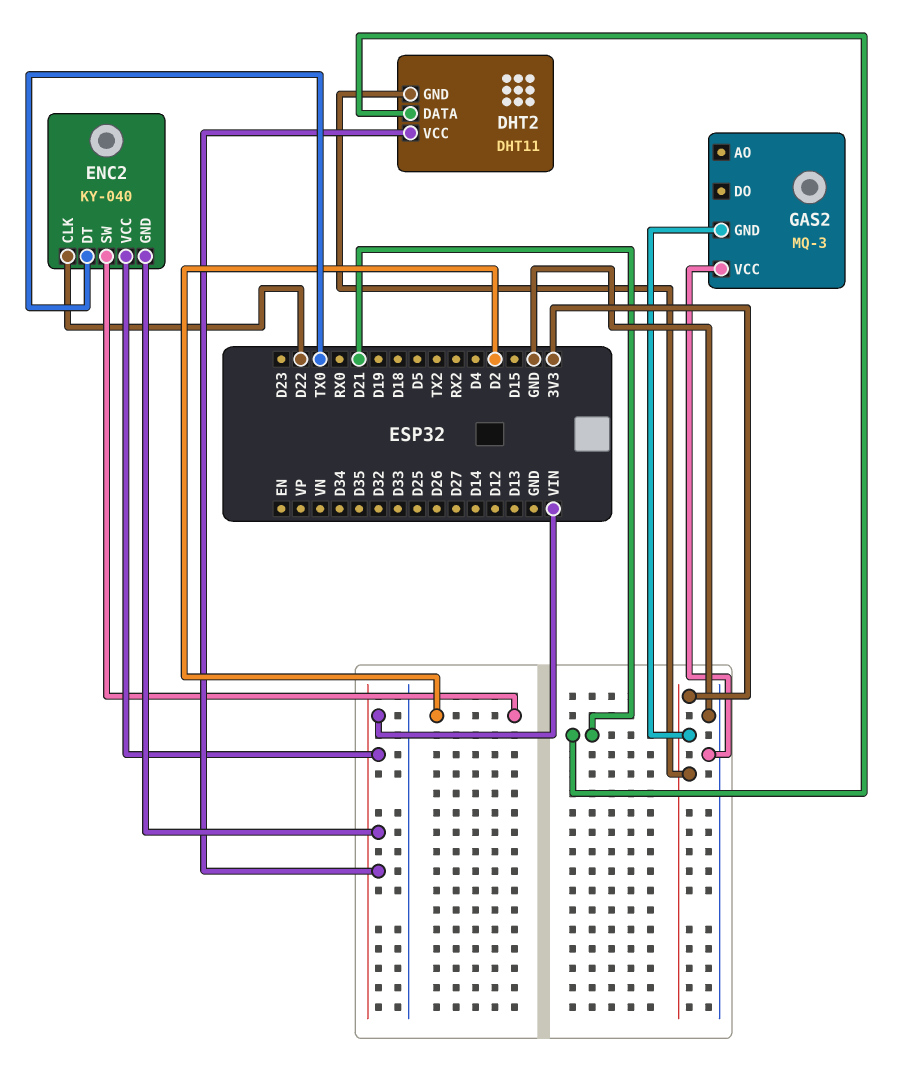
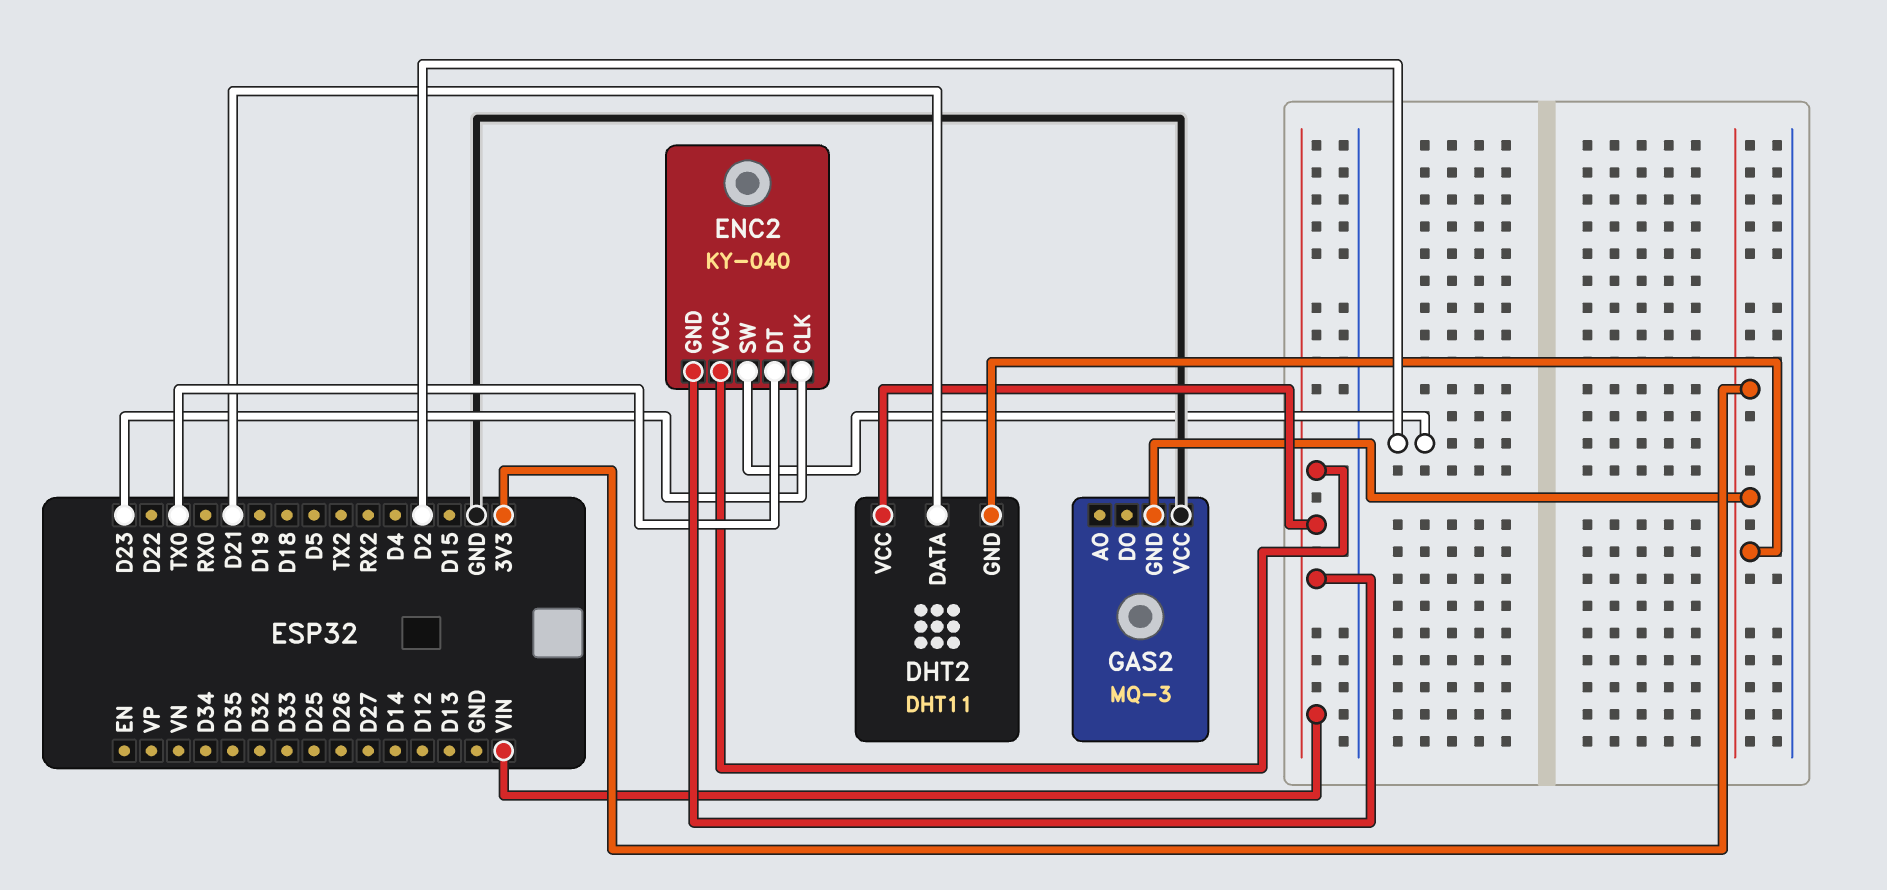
ENC2 pin CLK: D22 -> D23

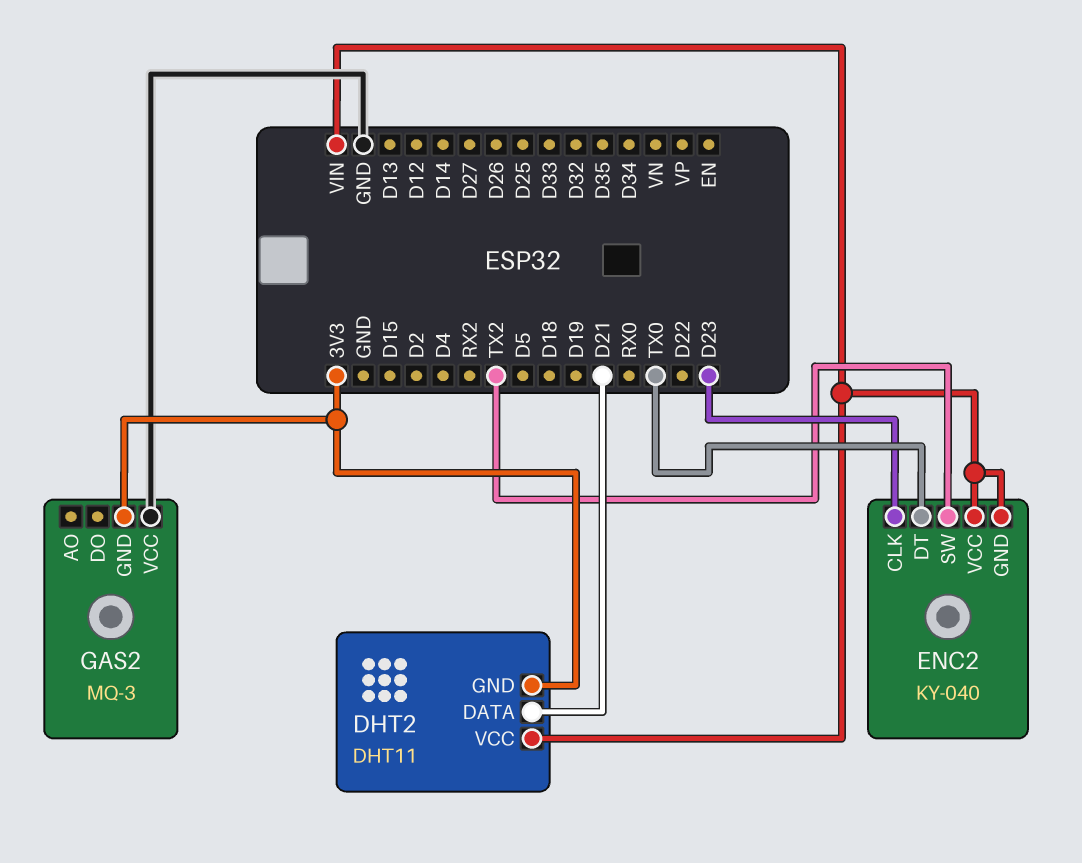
ENC2 pin SW: D2 -> TX2

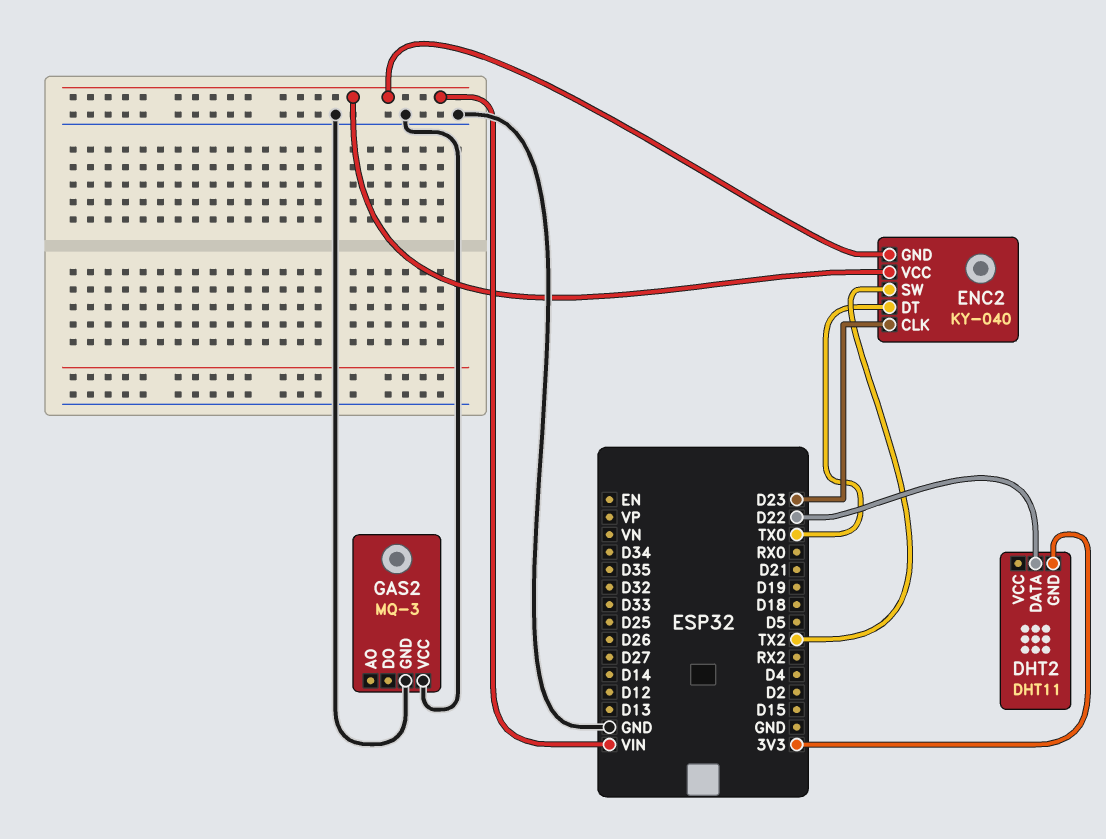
DHT2 pin DATA: D21 -> D22
DHT2 pin VCC: VIN -> none
GAS2 pin GND: 3V3 -> GND

